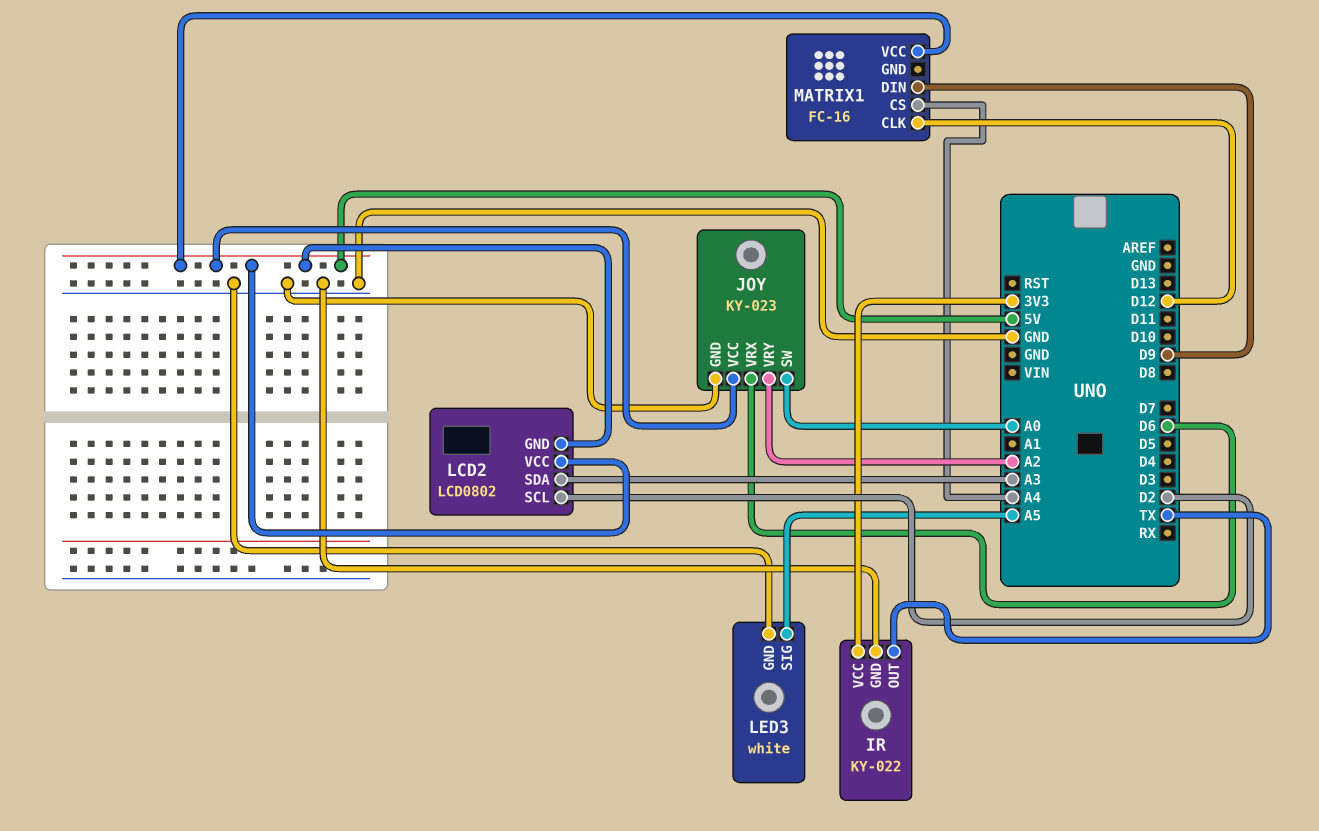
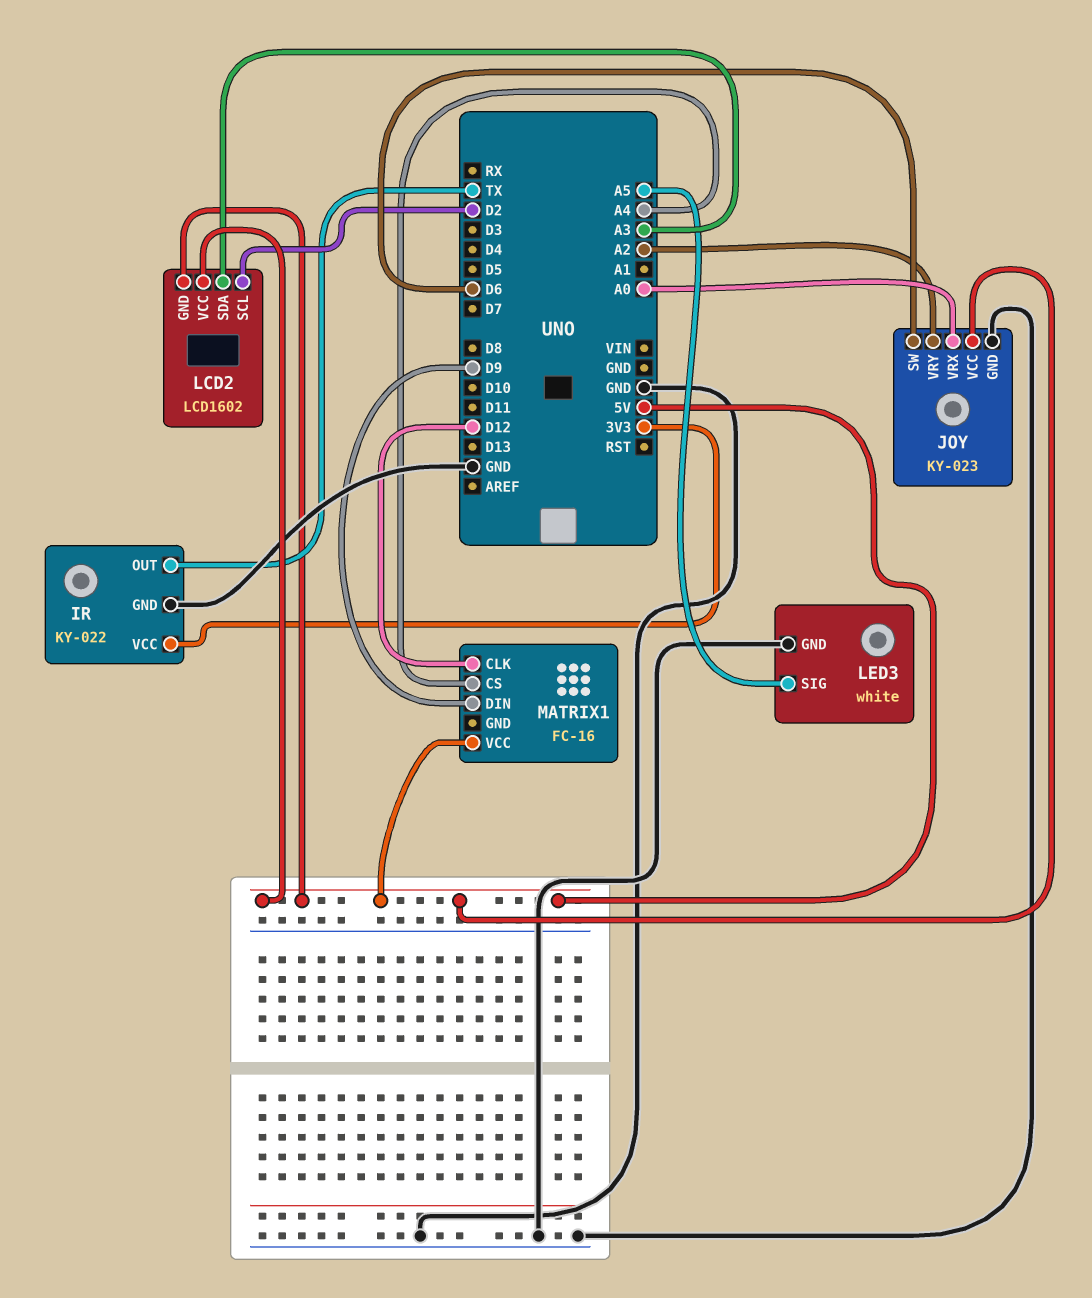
JOY pin SW: A0 -> D6
JOY pin VRX: D6 -> A0
LCD2: LCD0802 -> LCD1602

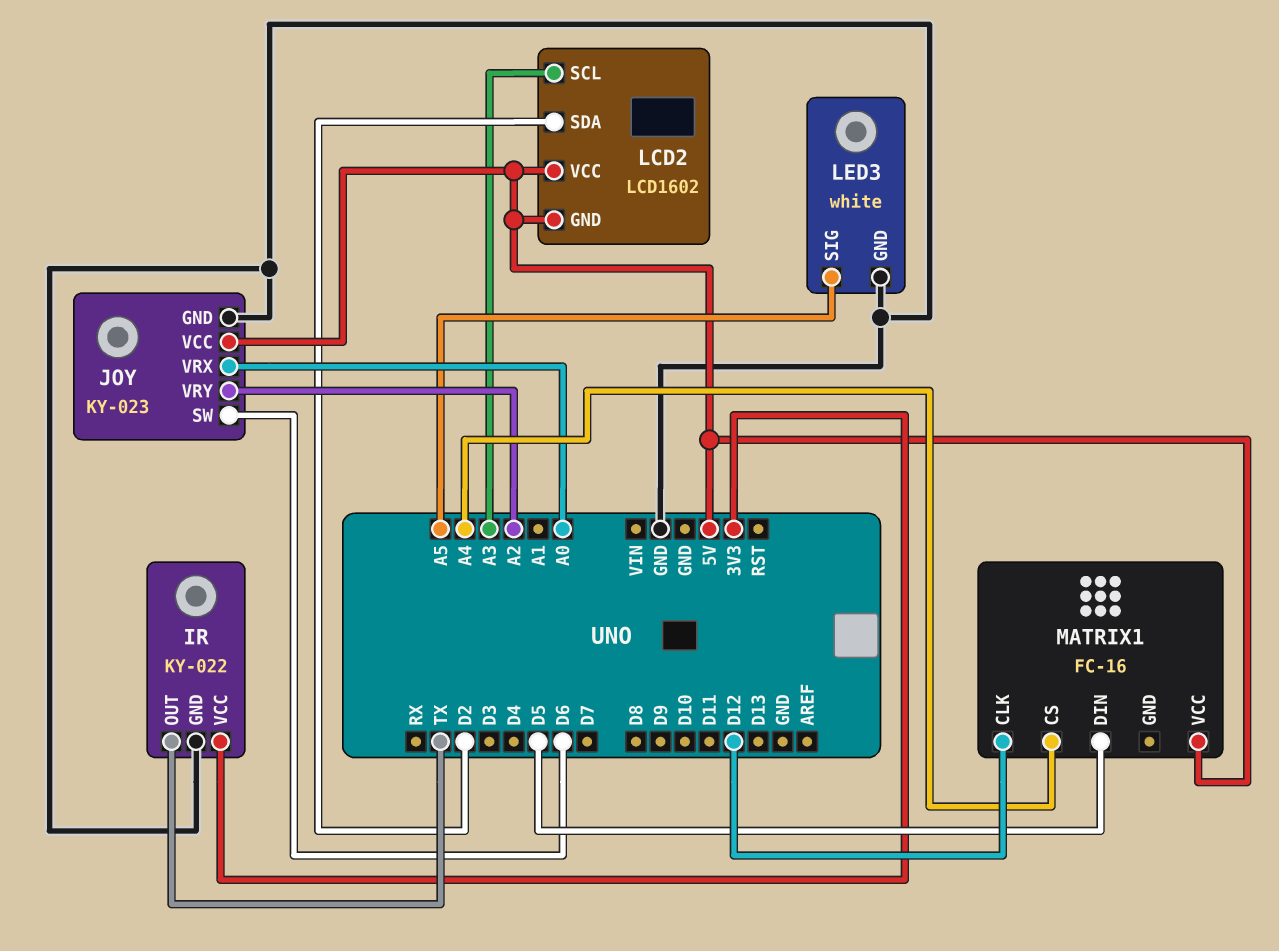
LCD2 pin SCL: D2 -> A3
LCD2 pin SDA: A3 -> D2
MATRIX1 pin DIN: D9 -> D5

